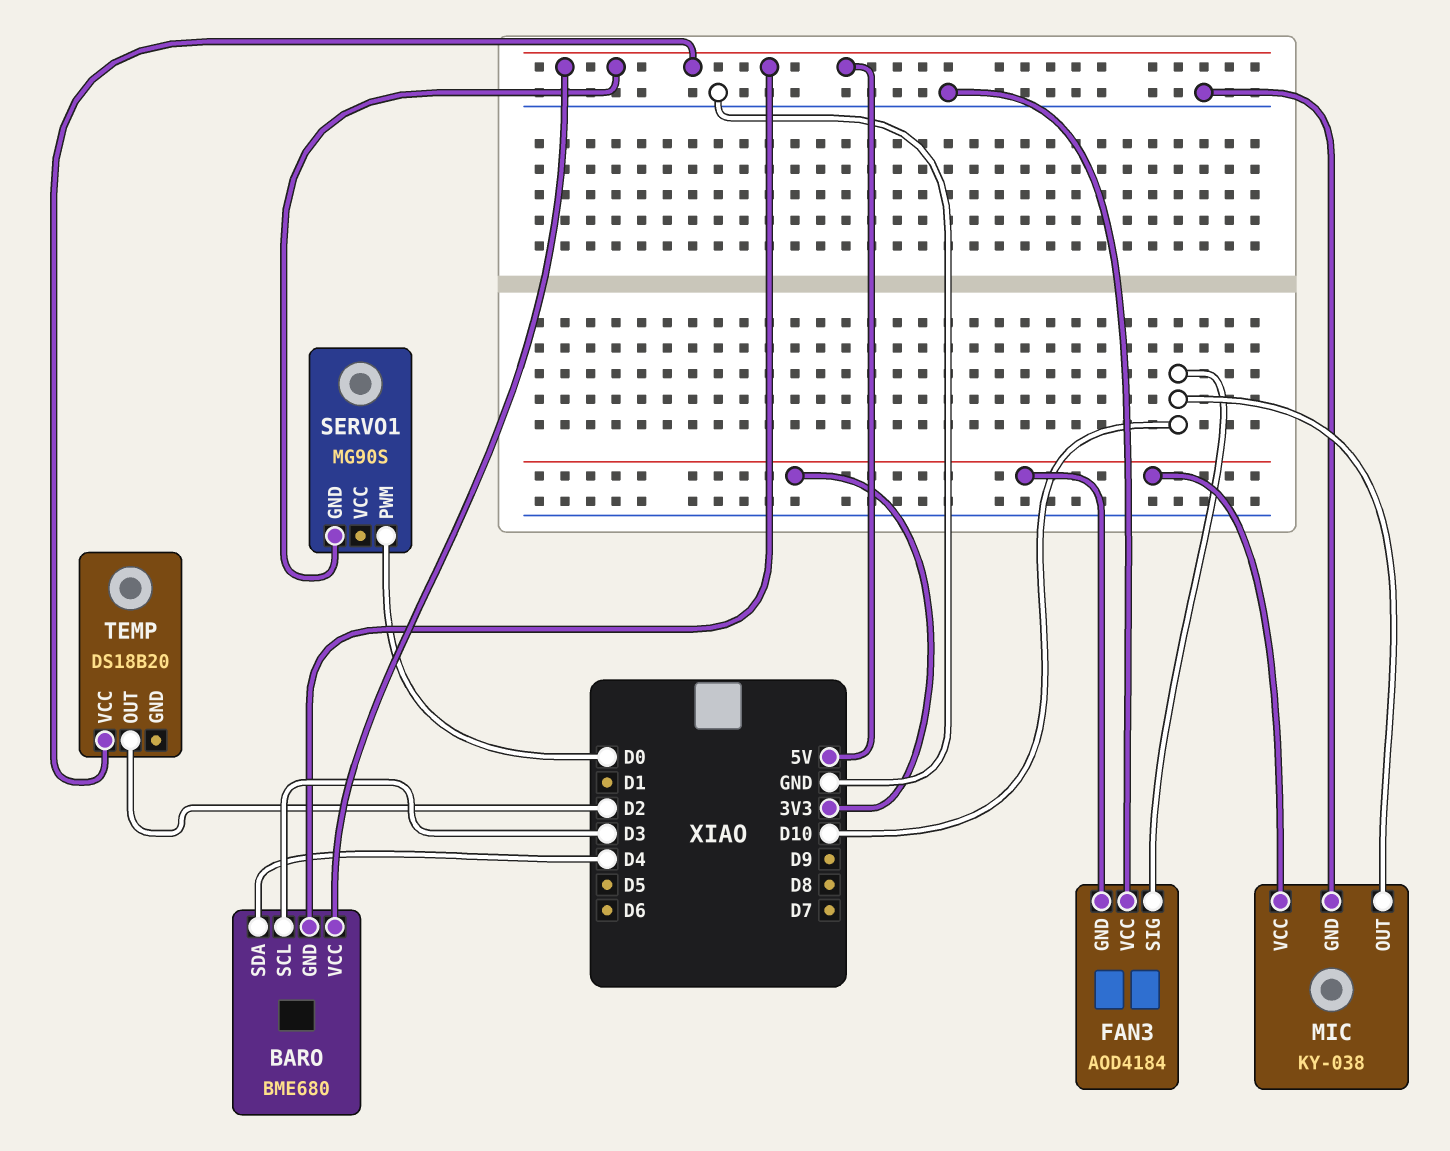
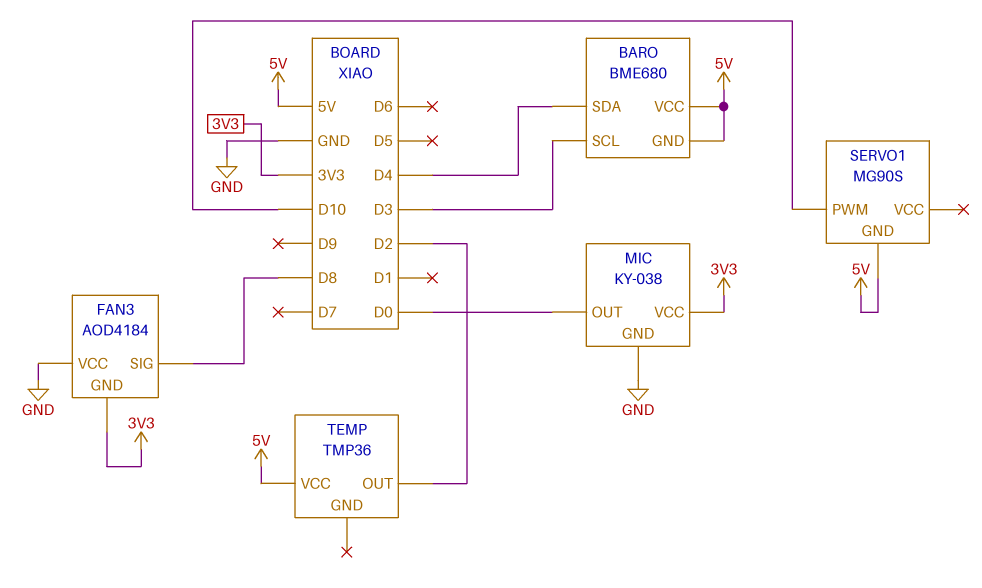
FAN3 pin SIG: D10 -> D8
MIC pin OUT: D10 -> D0
SERVO1 pin PWM: D0 -> D10
TEMP: DS18B20 -> TMP36

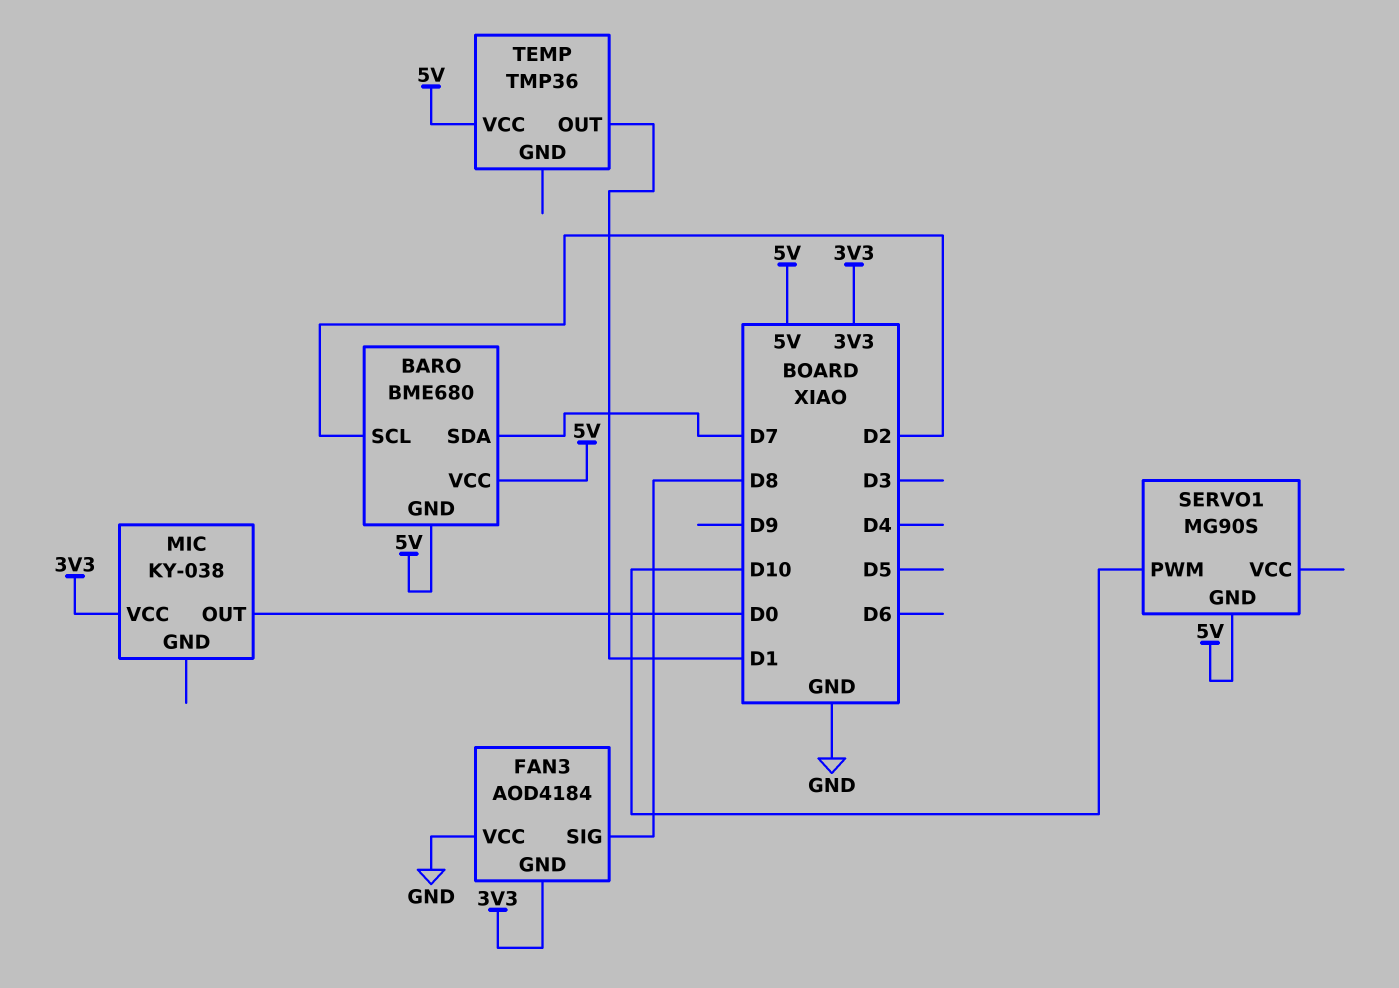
BARO pin SCL: D3 -> D2
BARO pin SDA: D4 -> D7
MIC pin GND: GND -> none
TEMP pin OUT: D2 -> D1

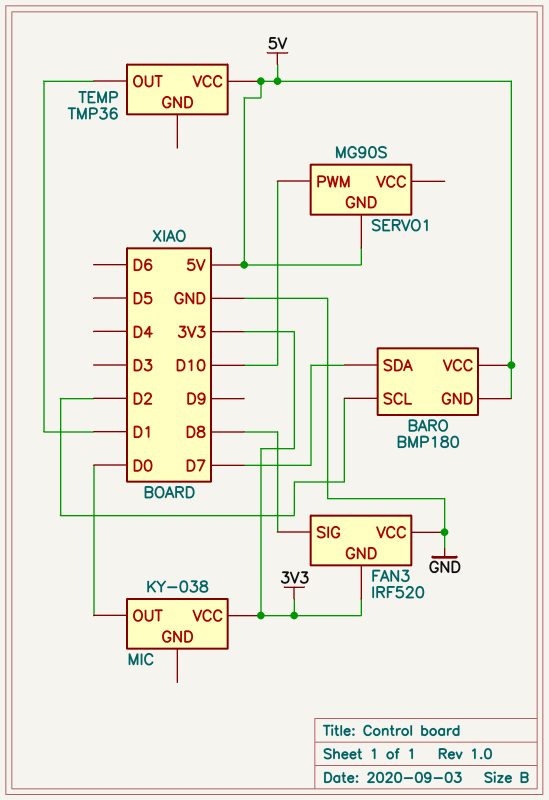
BARO: BME680 -> BMP180
FAN3: AOD4184 -> IRF520

